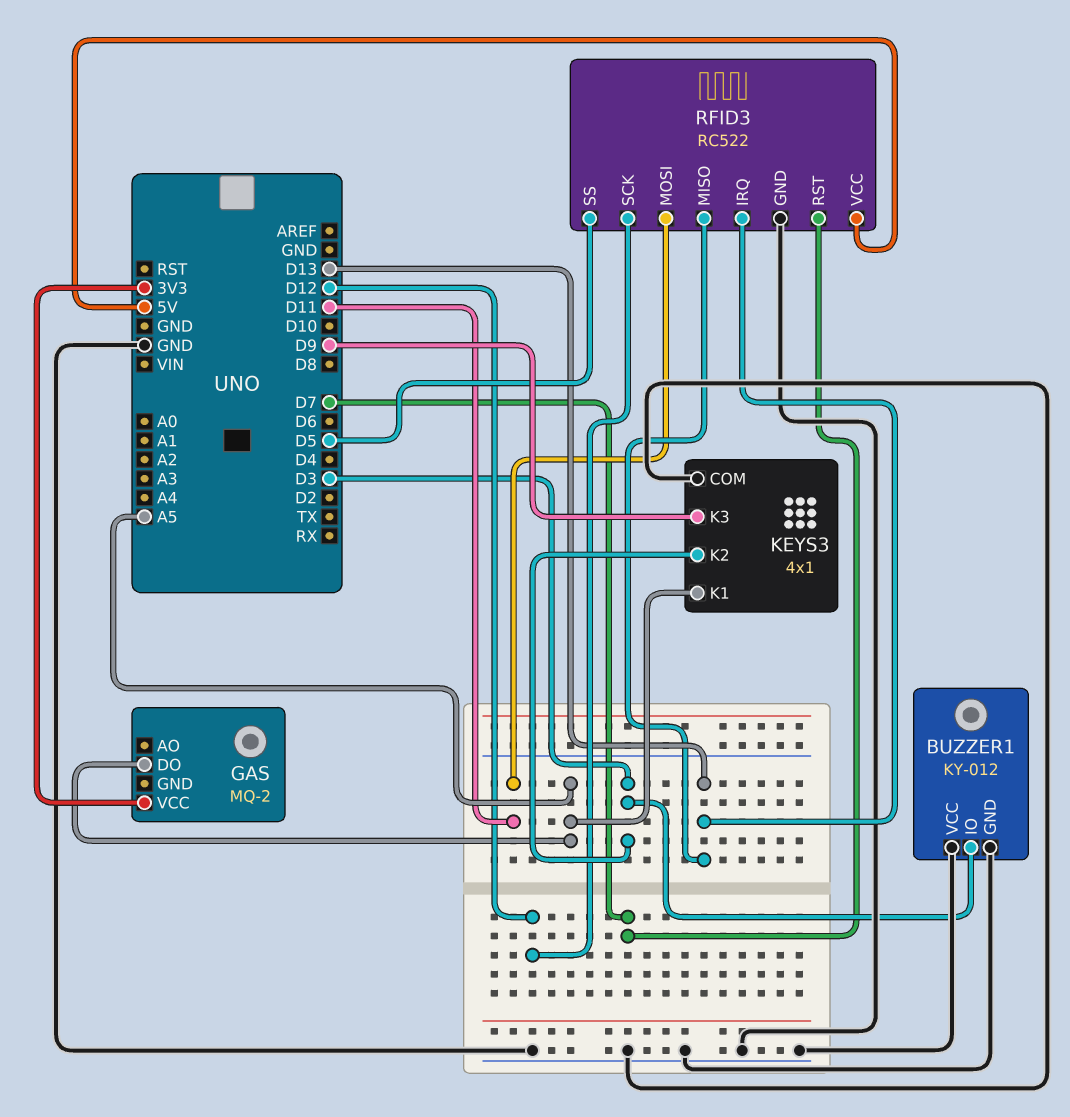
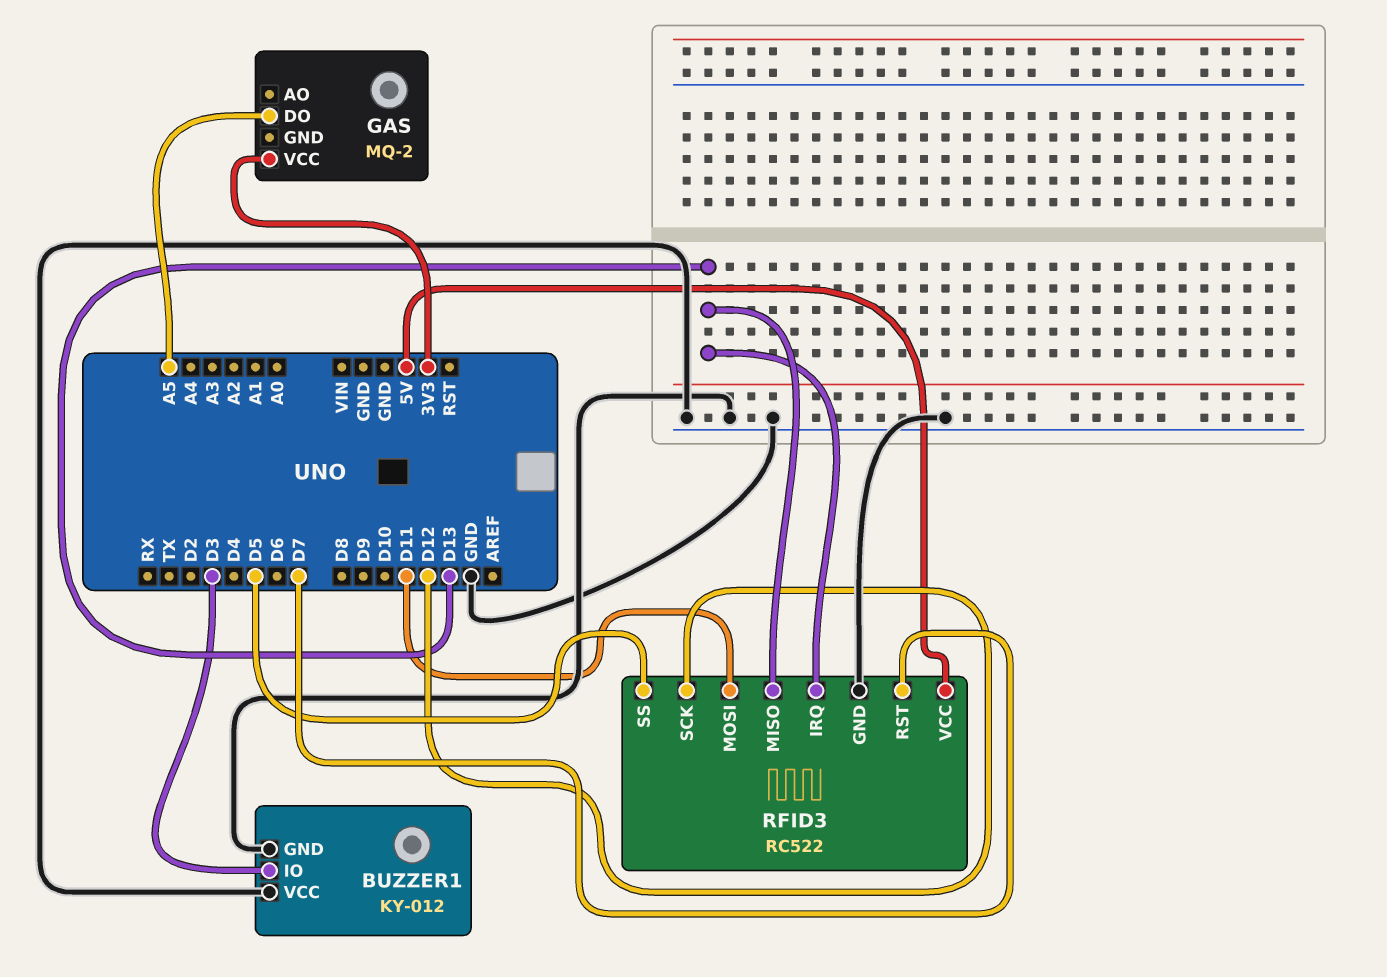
KEYS3: 4x1 -> none
KEYS3 pin COM: GND -> none
KEYS3 pin K1: A5 -> none
KEYS3 pin K2: D3 -> none
KEYS3 pin K3: D9 -> none

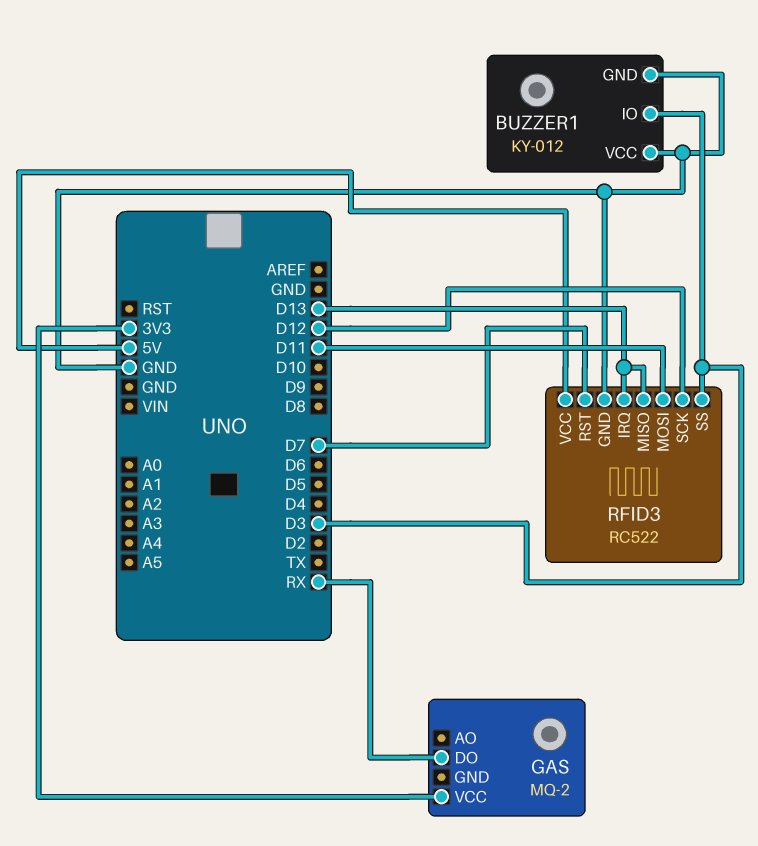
GAS pin DO: A5 -> RX
RFID3 pin SS: D5 -> D3

